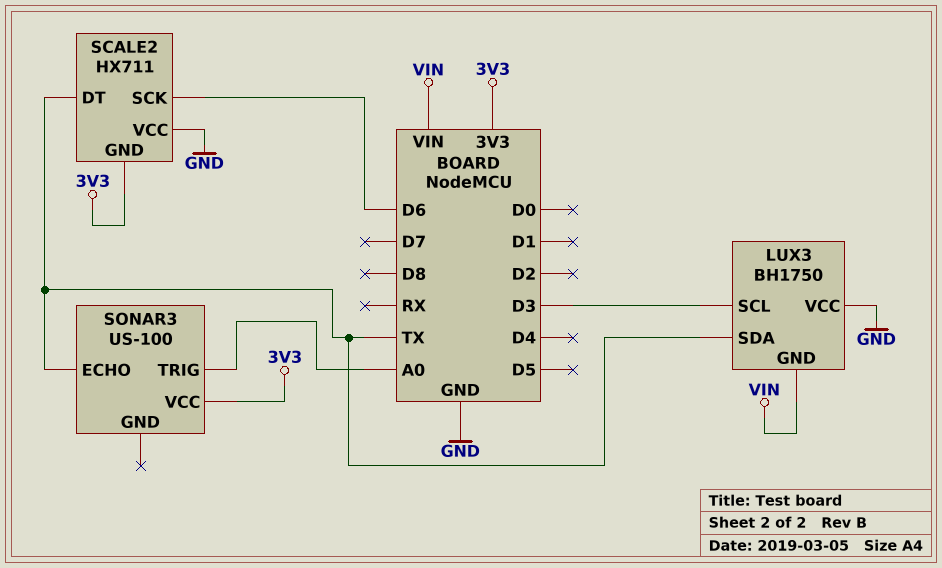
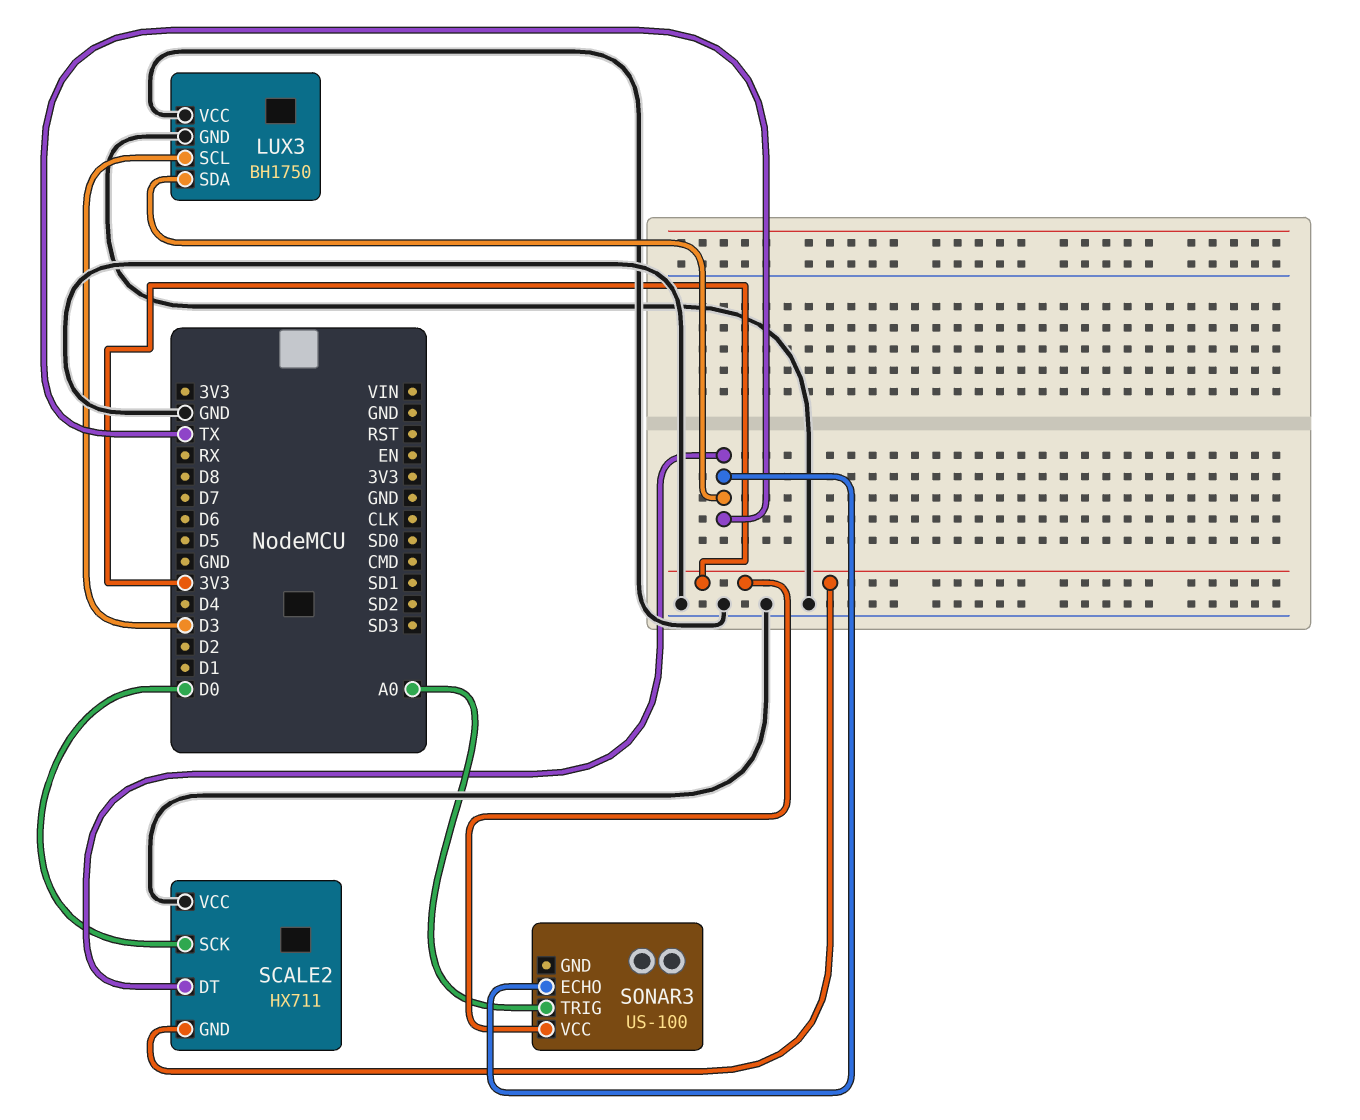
LUX3 pin GND: VIN -> GND
SCALE2 pin SCK: D6 -> D0

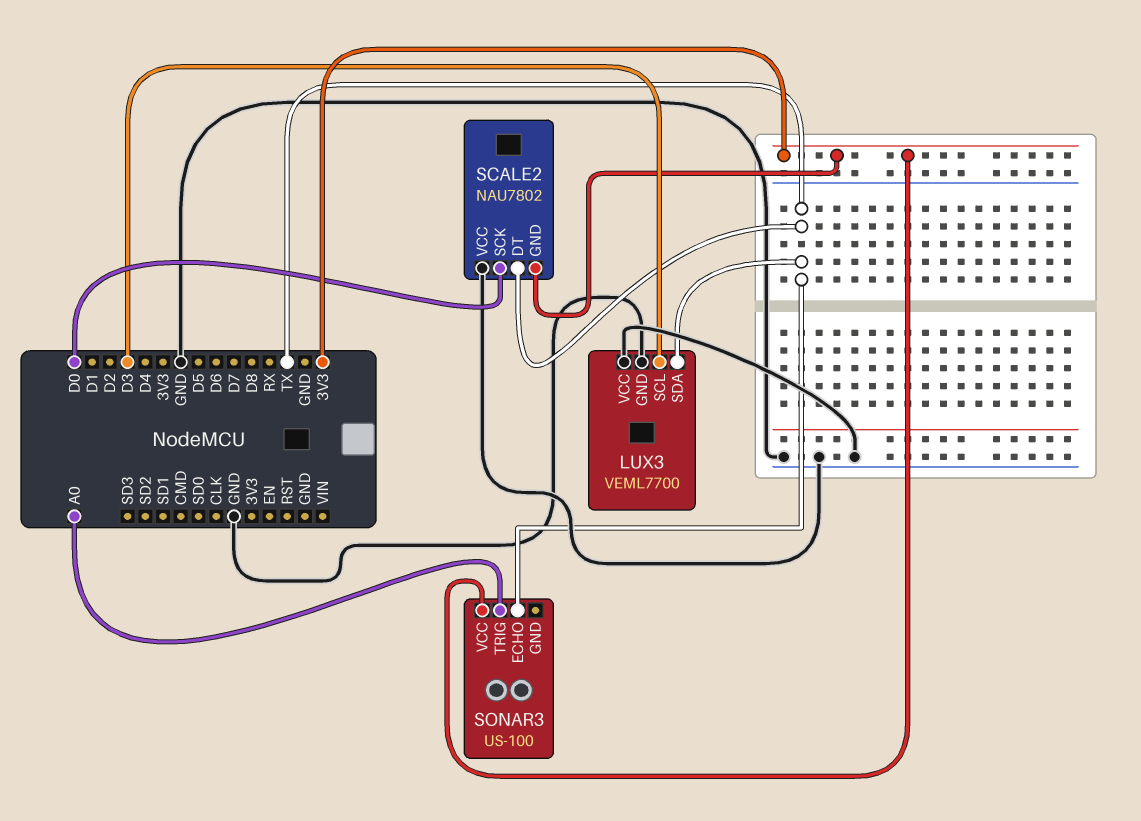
LUX3: BH1750 -> VEML7700
SCALE2: HX711 -> NAU7802

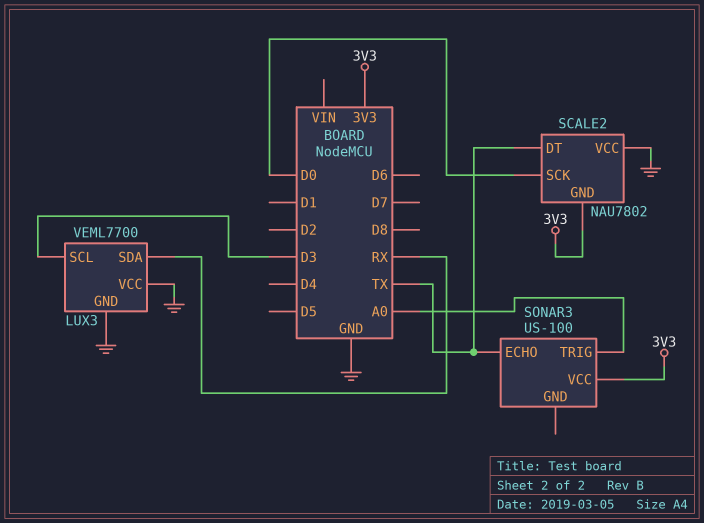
LUX3 pin SDA: TX -> RX

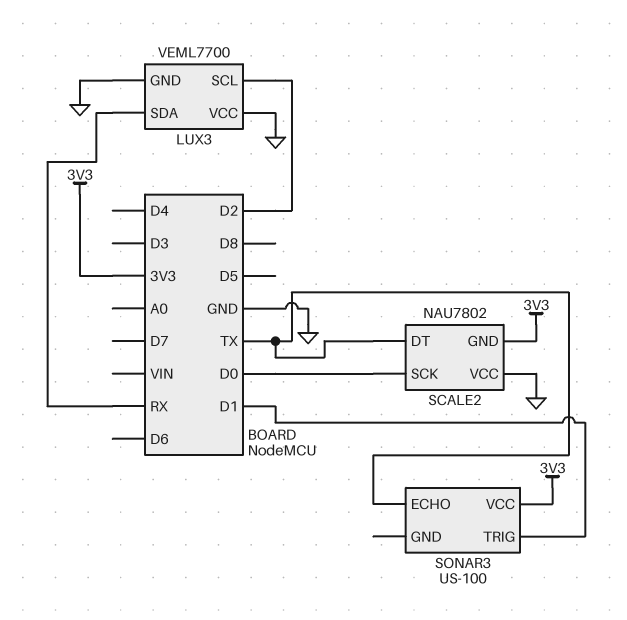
LUX3 pin SCL: D3 -> D2
SONAR3 pin TRIG: A0 -> D1

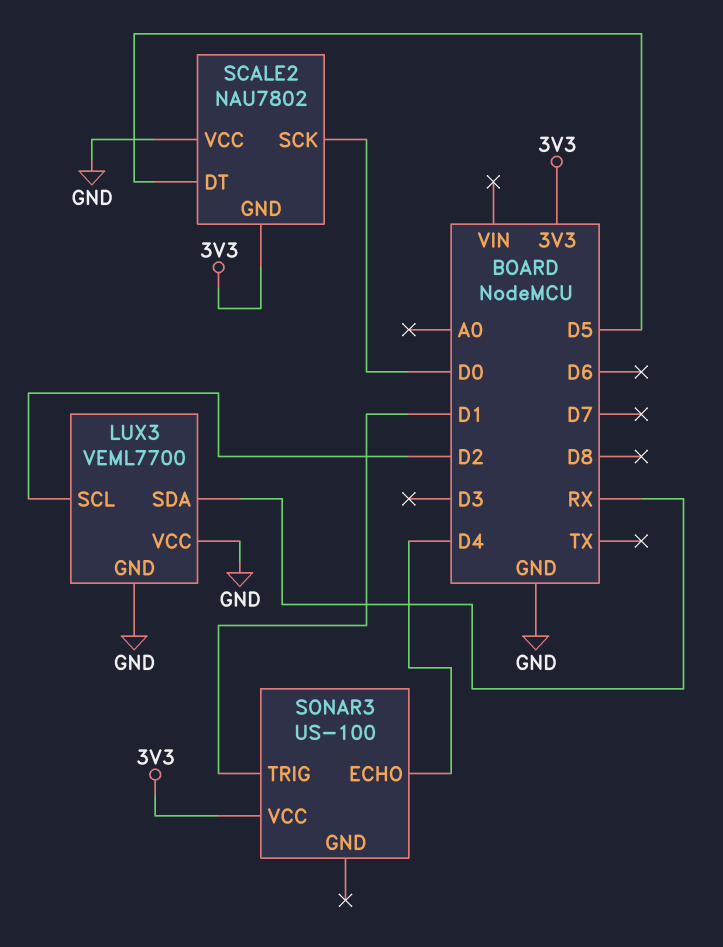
SCALE2 pin DT: TX -> D5
SONAR3 pin ECHO: TX -> D4

